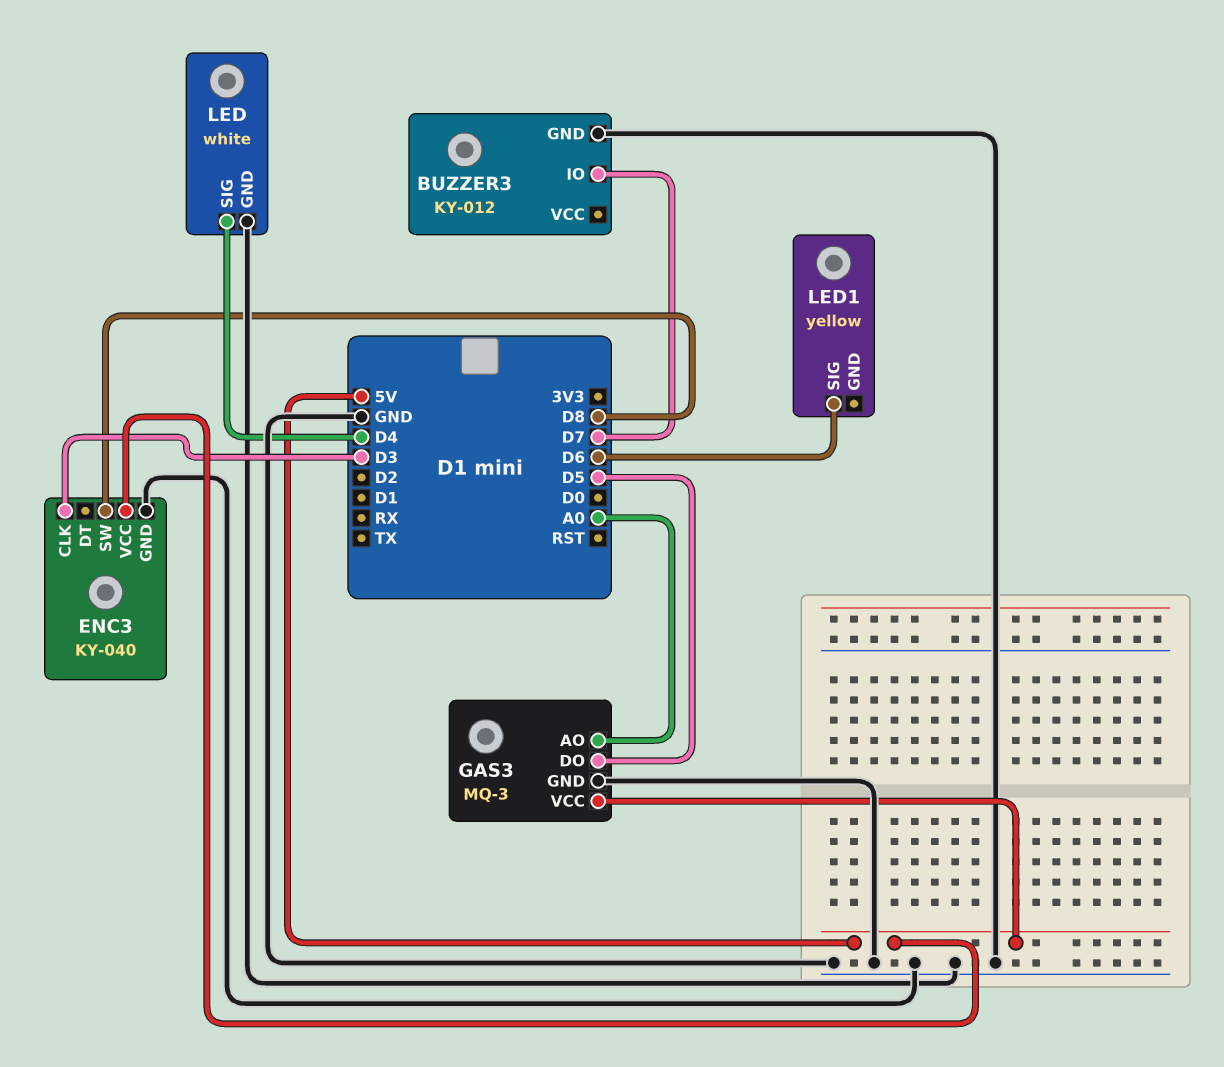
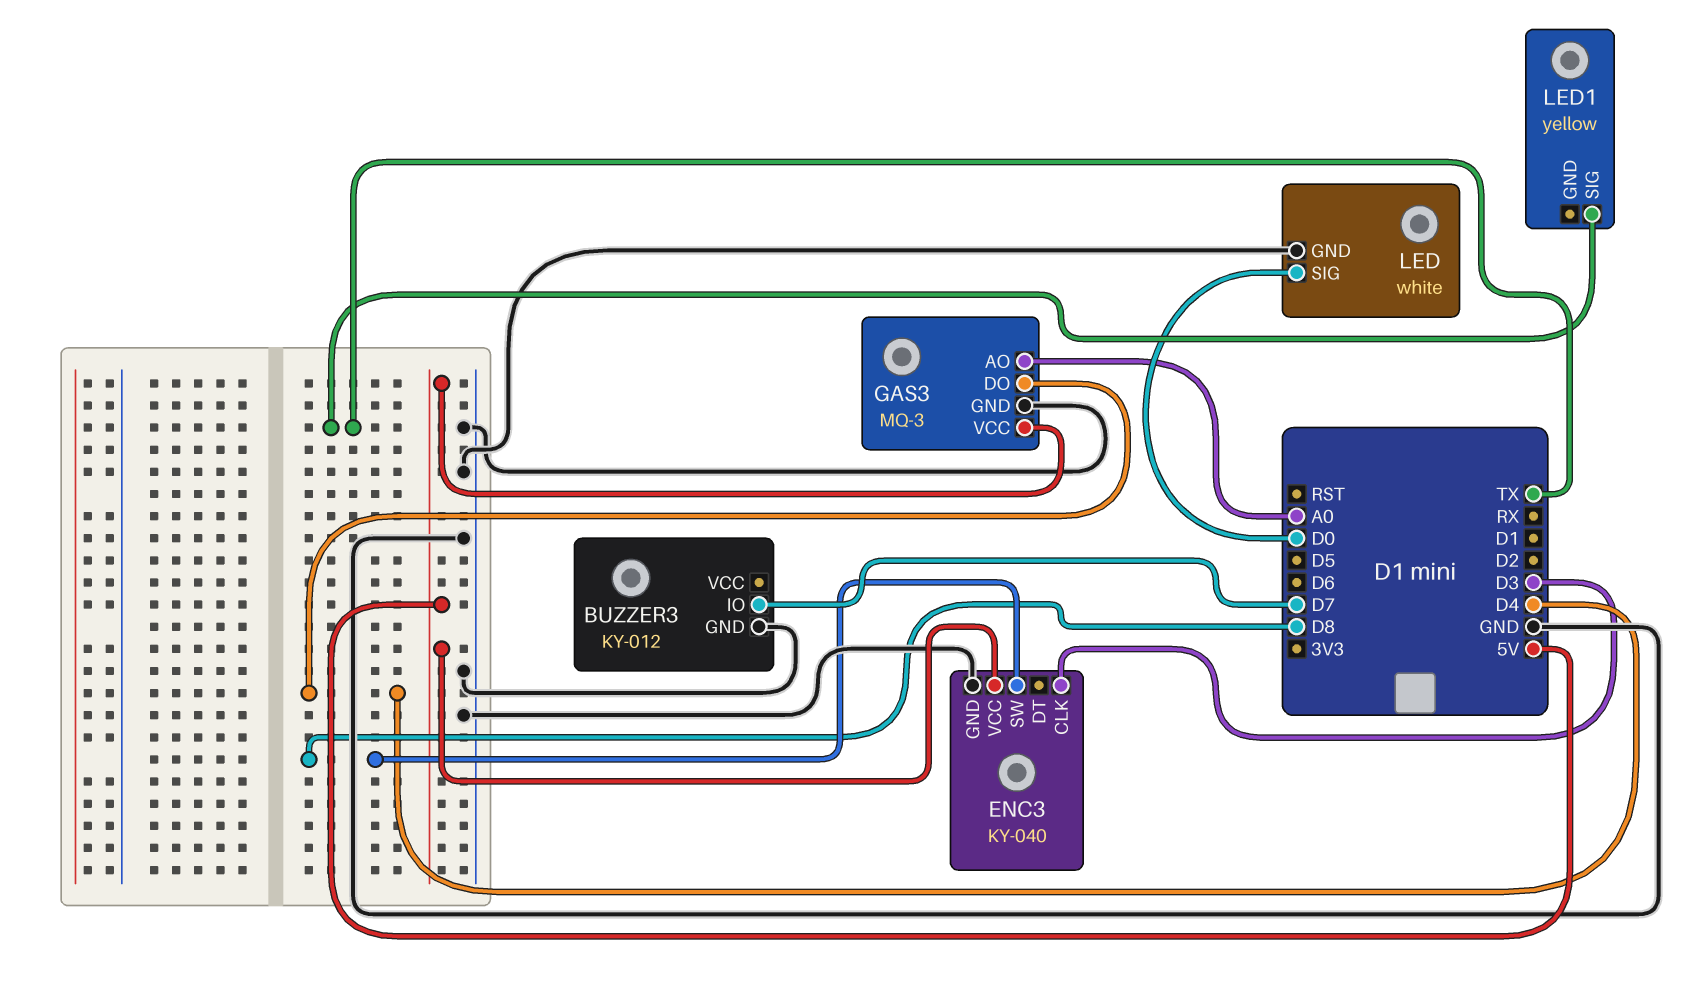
GAS3 pin DO: D5 -> D4
LED pin SIG: D4 -> D0
LED1 pin SIG: D6 -> TX

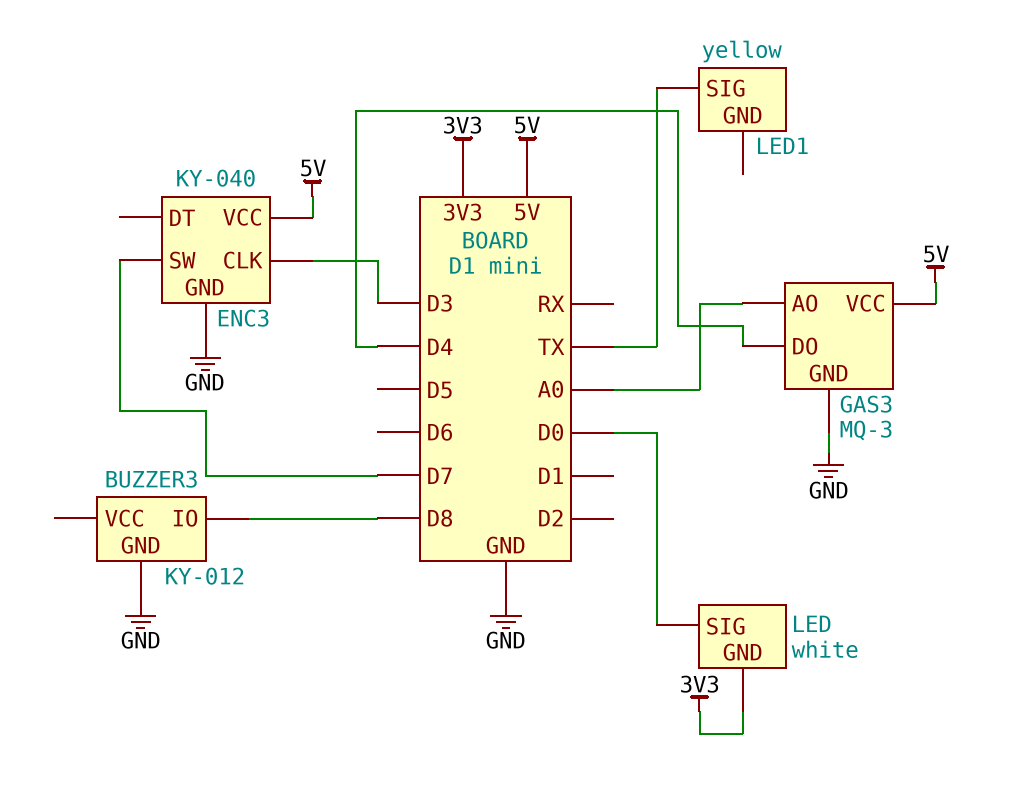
BUZZER3 pin IO: D7 -> D8
ENC3 pin SW: D8 -> D7
LED pin GND: GND -> 3V3

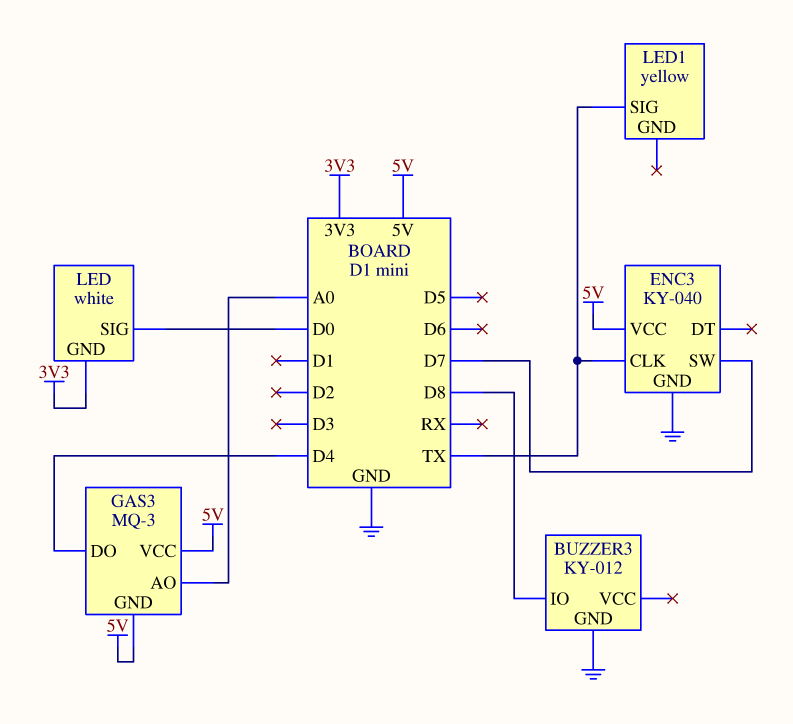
ENC3 pin CLK: D3 -> TX
GAS3 pin GND: GND -> 5V

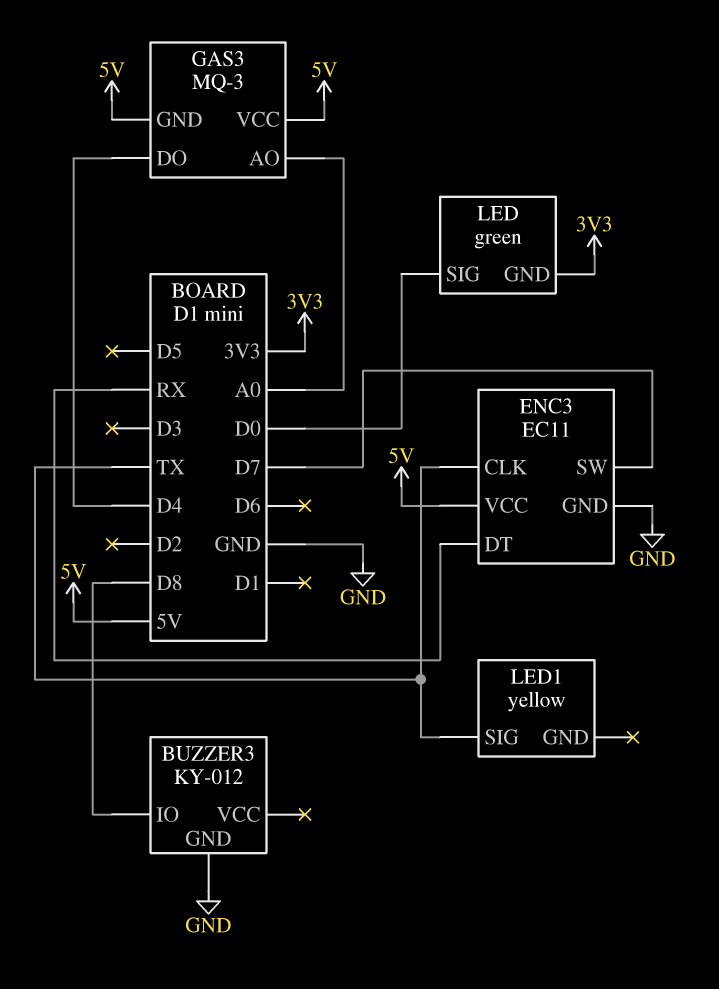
ENC3: KY-040 -> EC11
ENC3 pin DT: none -> RX
LED: white -> green

